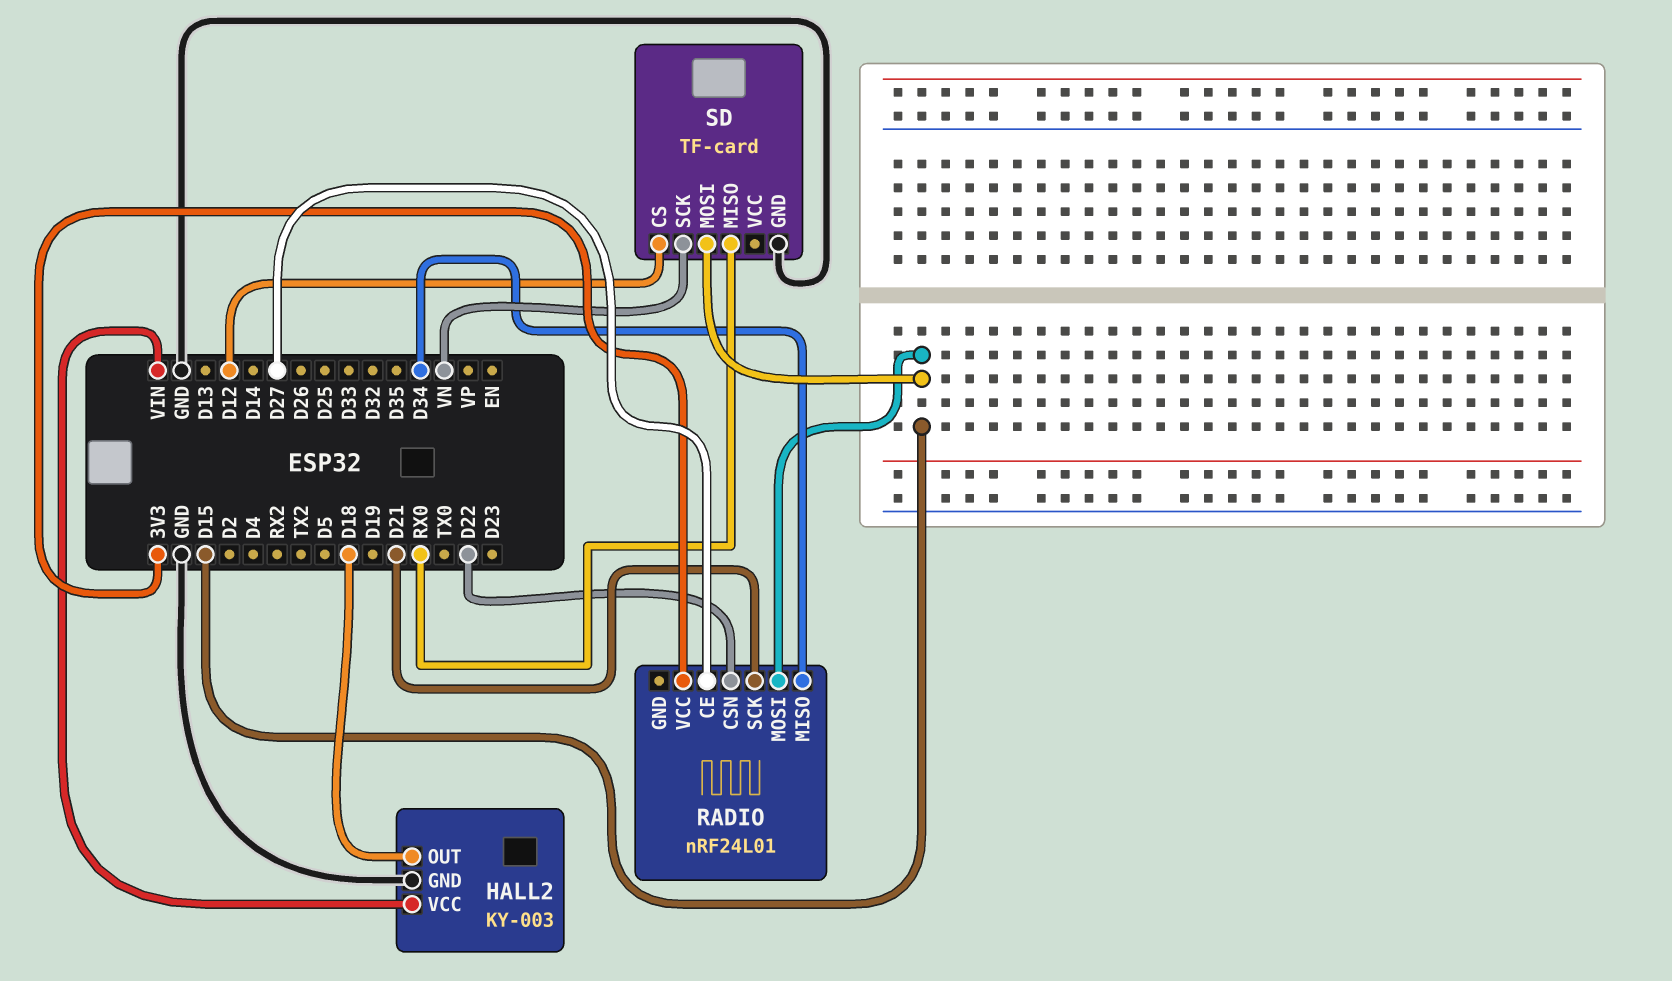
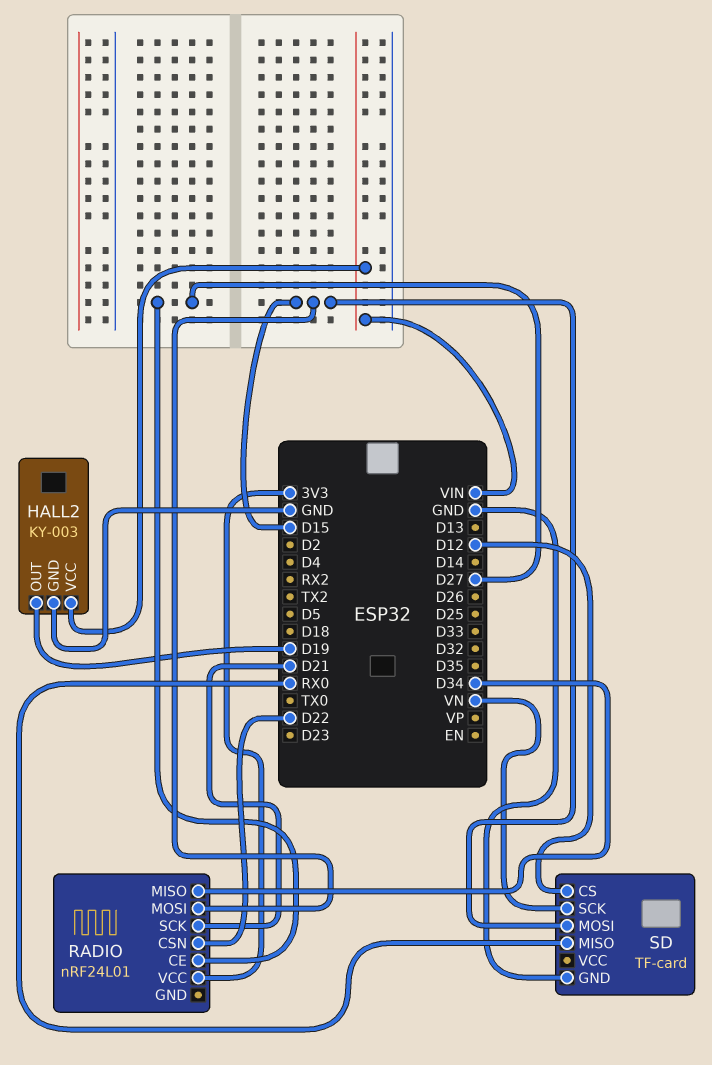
HALL2 pin OUT: D18 -> D19

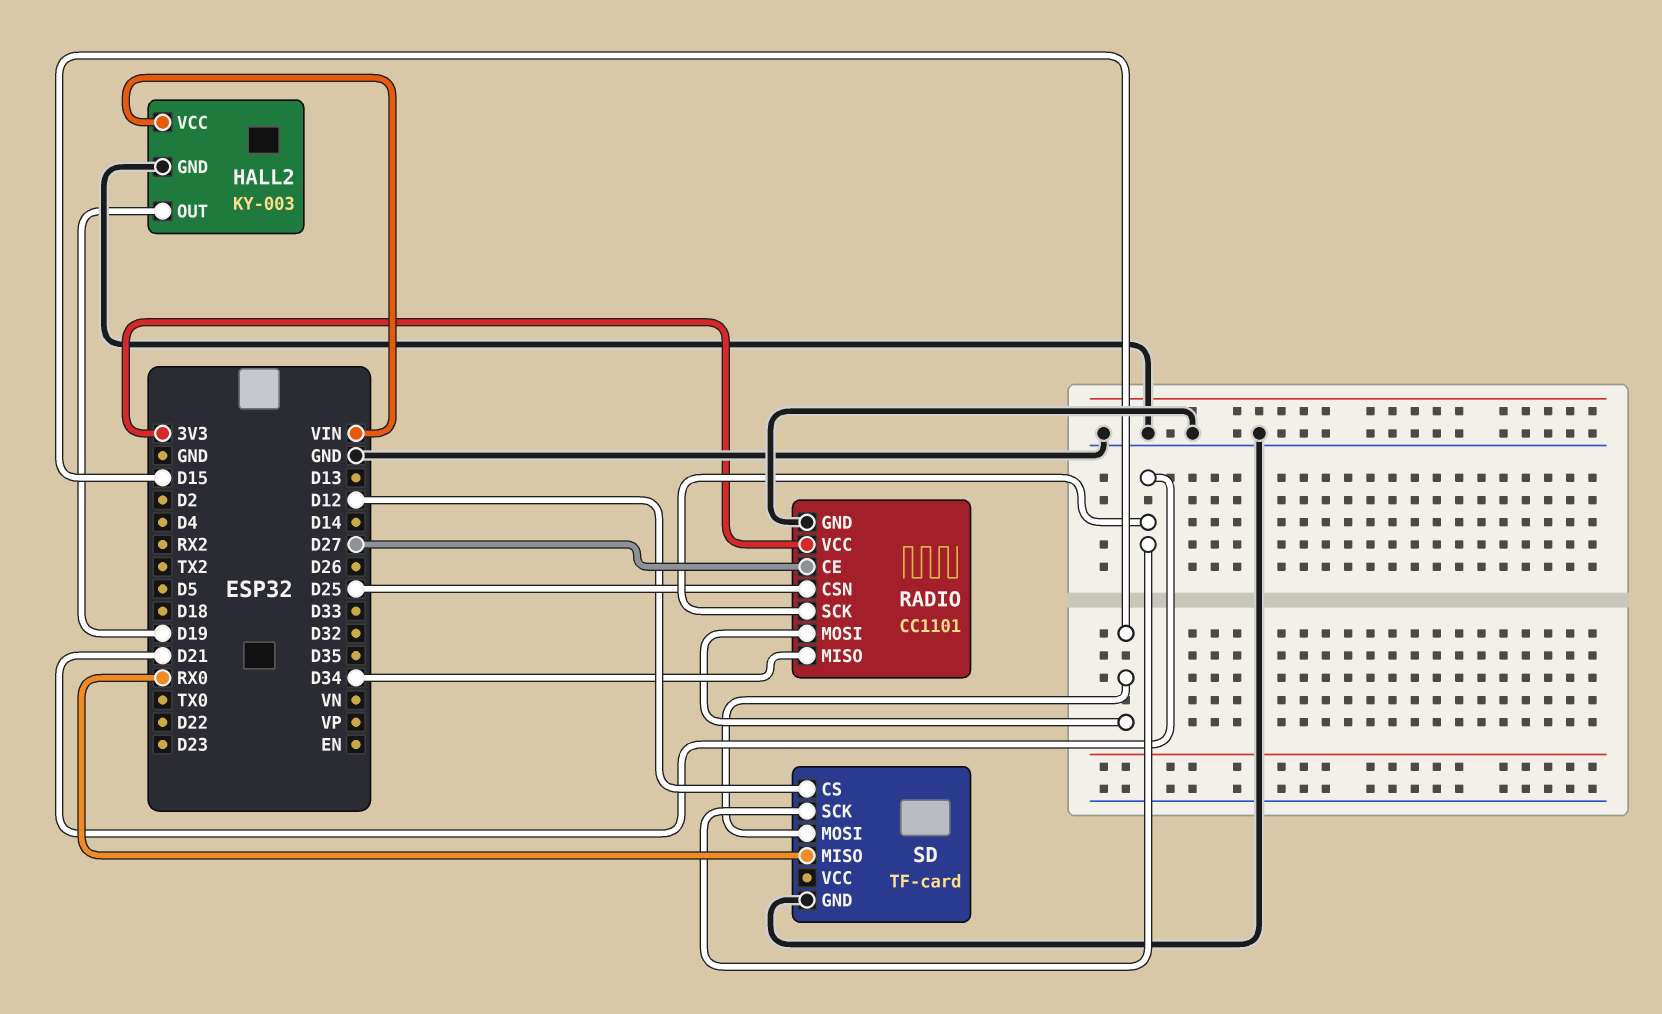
RADIO: nRF24L01 -> CC1101
RADIO pin CSN: D22 -> D25
RADIO pin GND: none -> GND
SD pin SCK: VN -> D21

